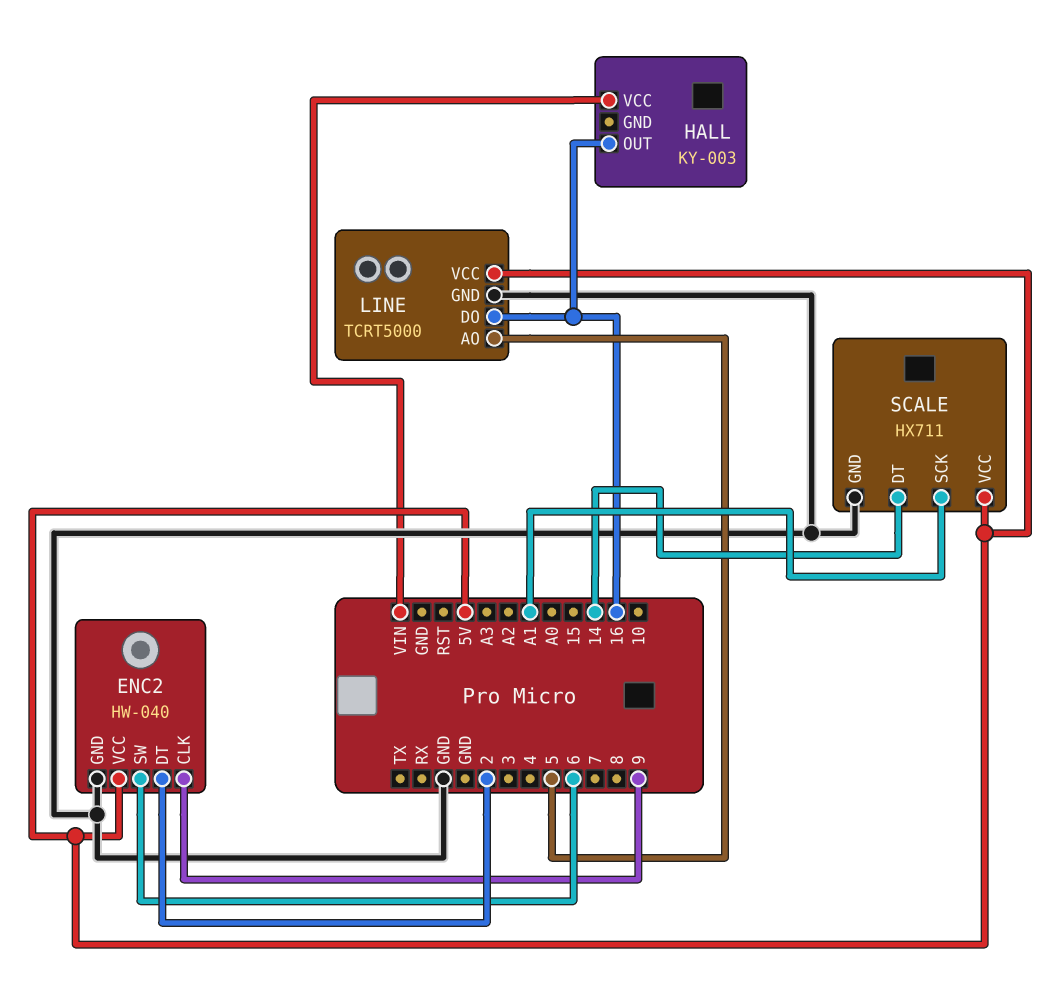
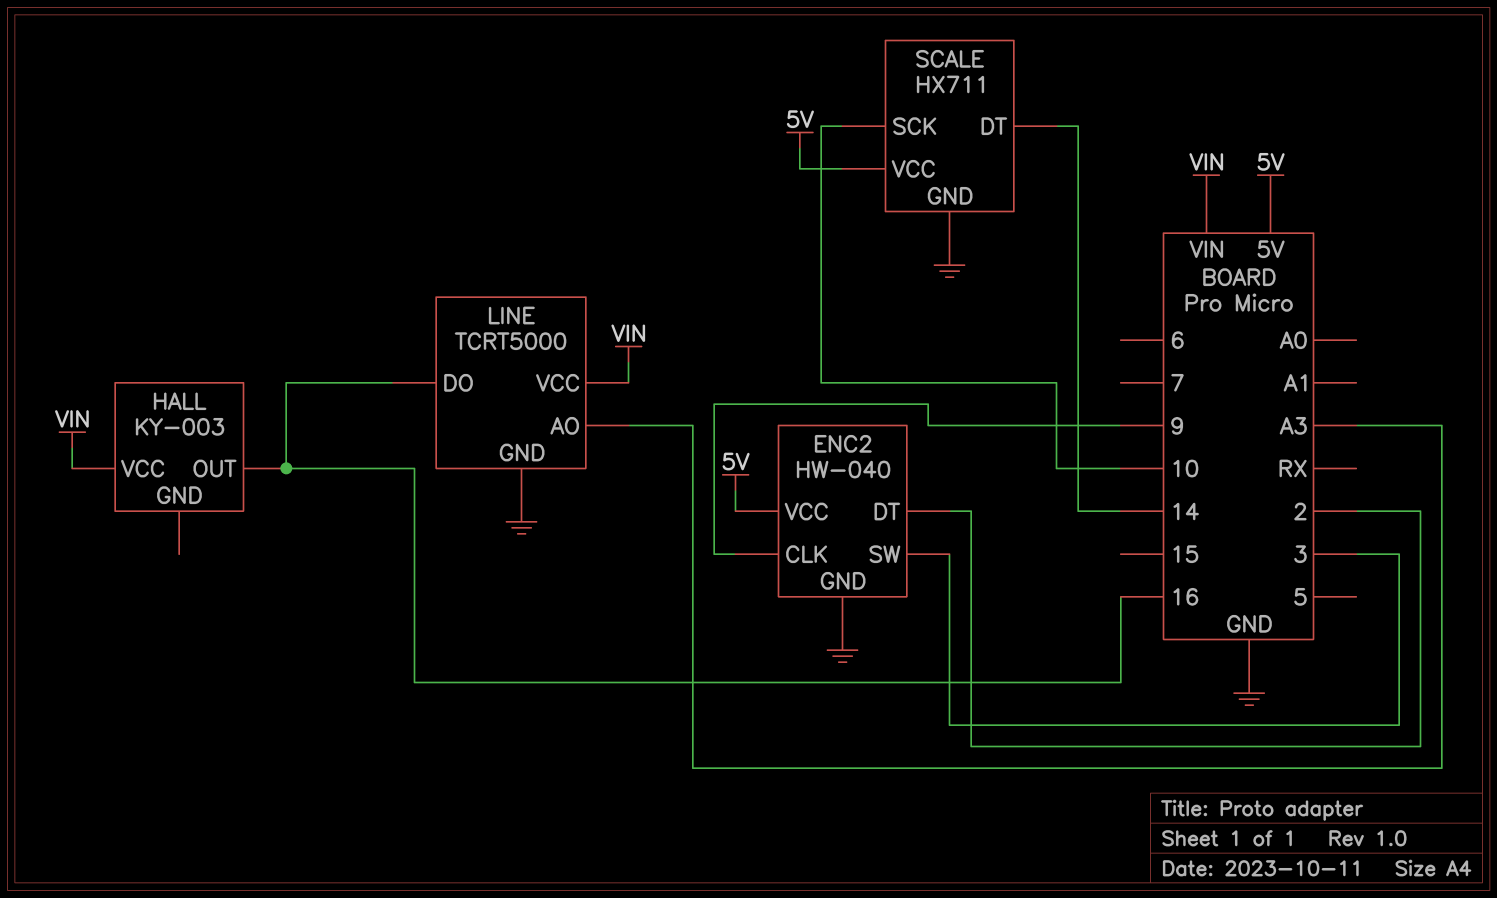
ENC2 pin SW: 6 -> 3
LINE pin AO: 5 -> A3
LINE pin VCC: 5V -> VIN
SCALE pin SCK: A1 -> 10

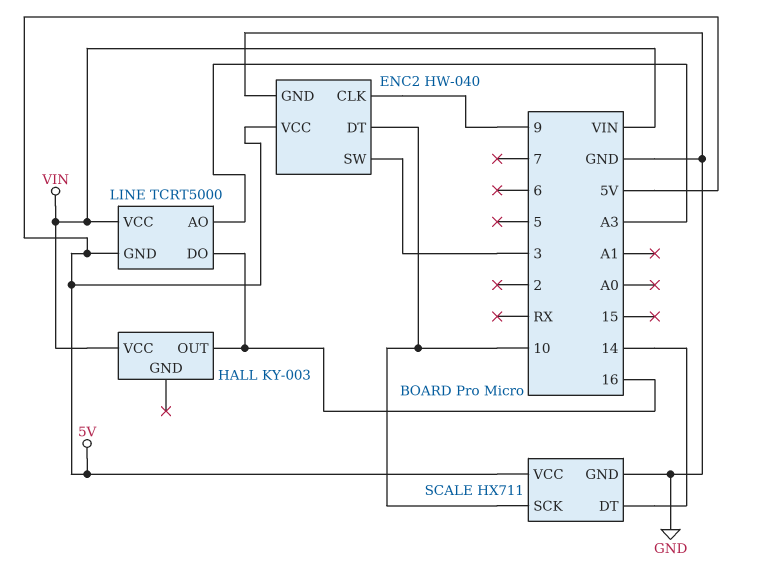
ENC2 pin DT: 2 -> 10
LINE pin GND: GND -> 5V

